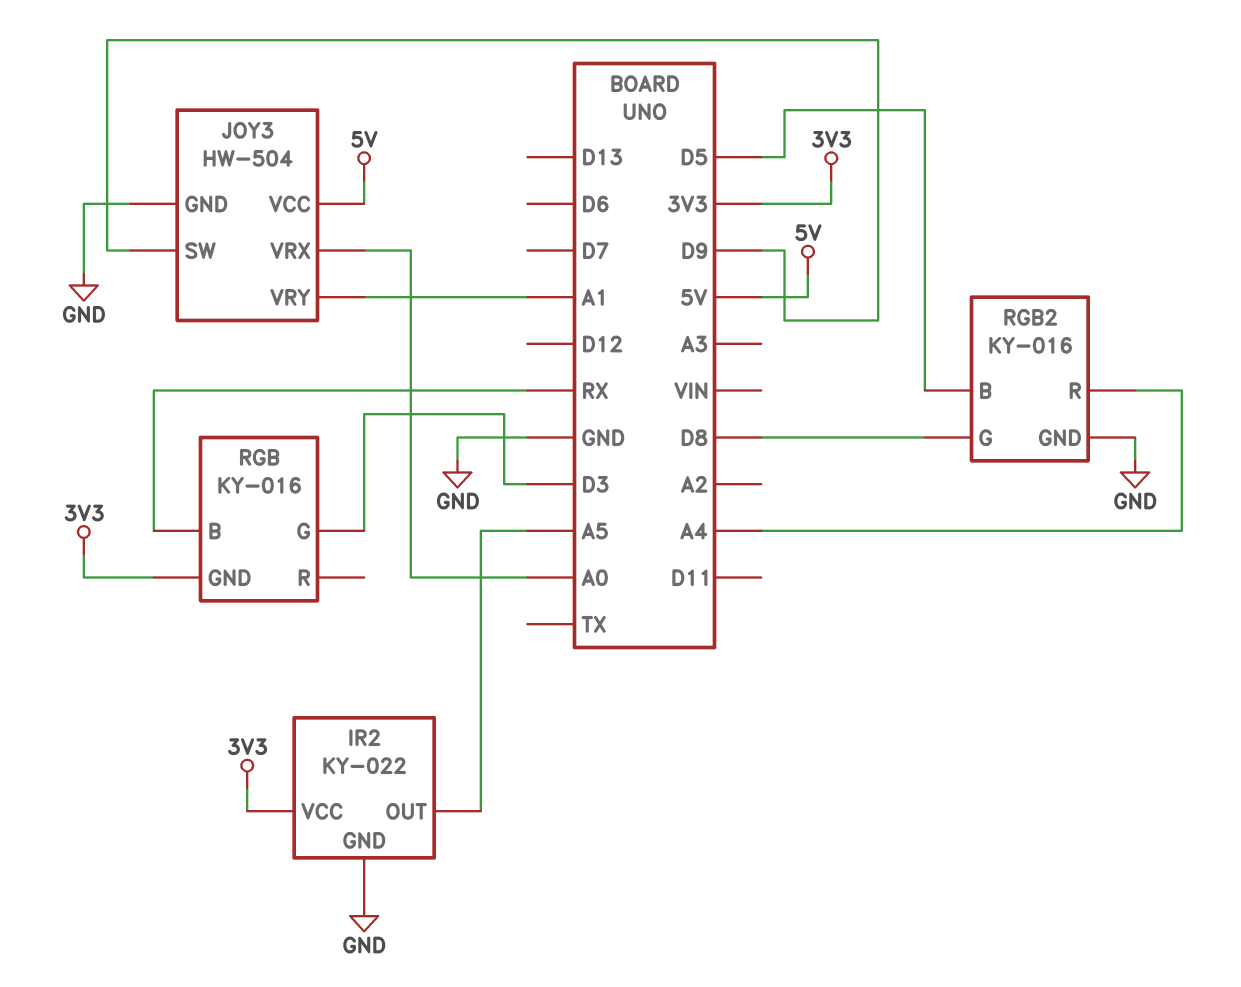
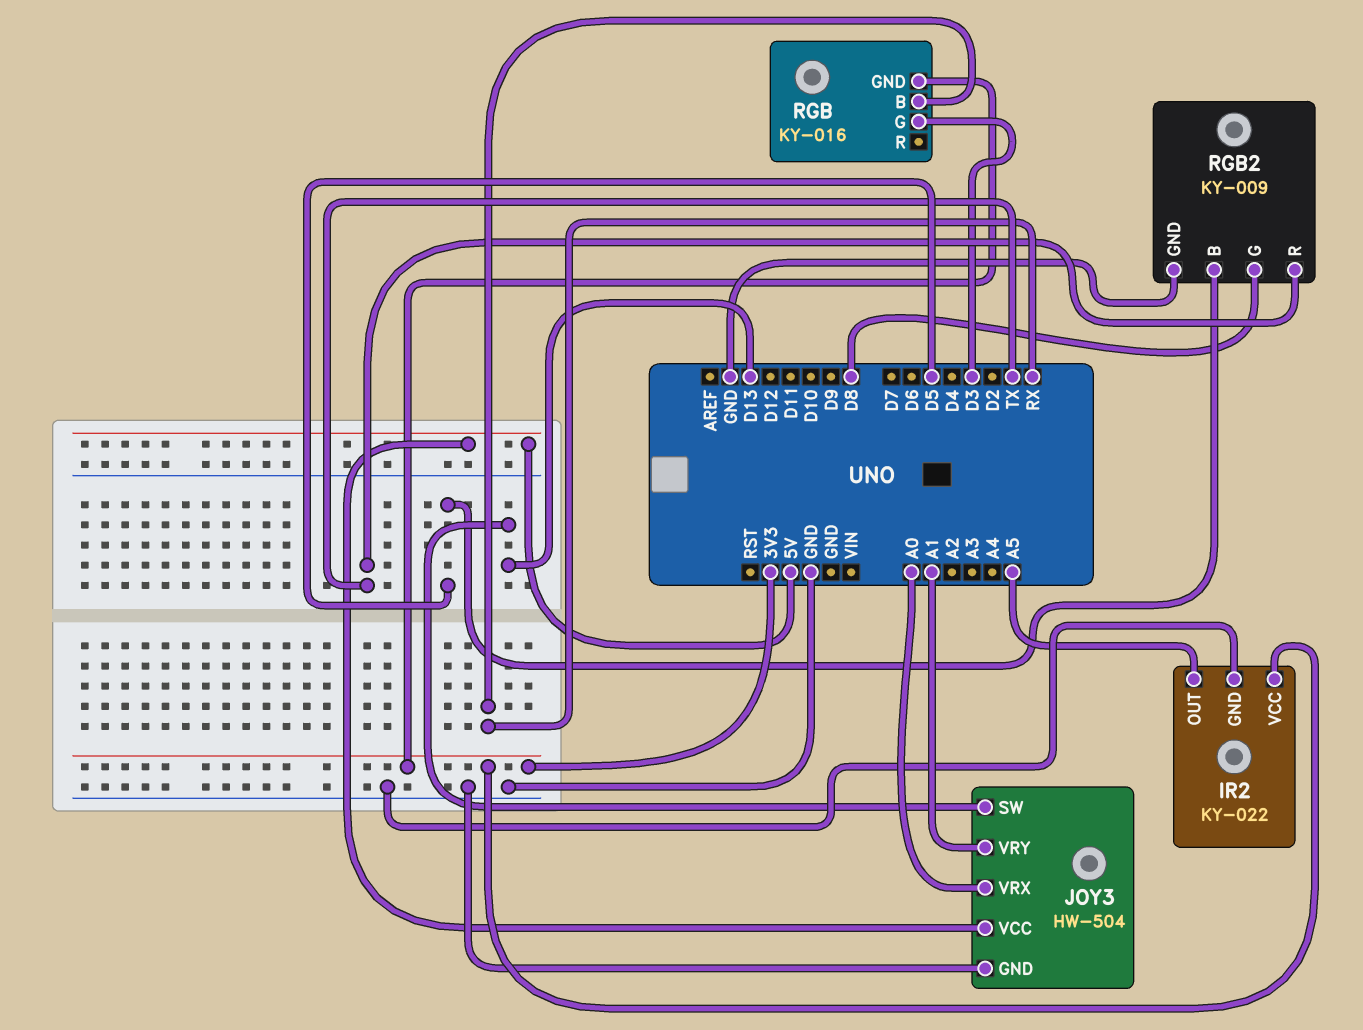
JOY3 pin SW: D9 -> D13
RGB2: KY-016 -> KY-009
RGB2 pin R: A4 -> TX

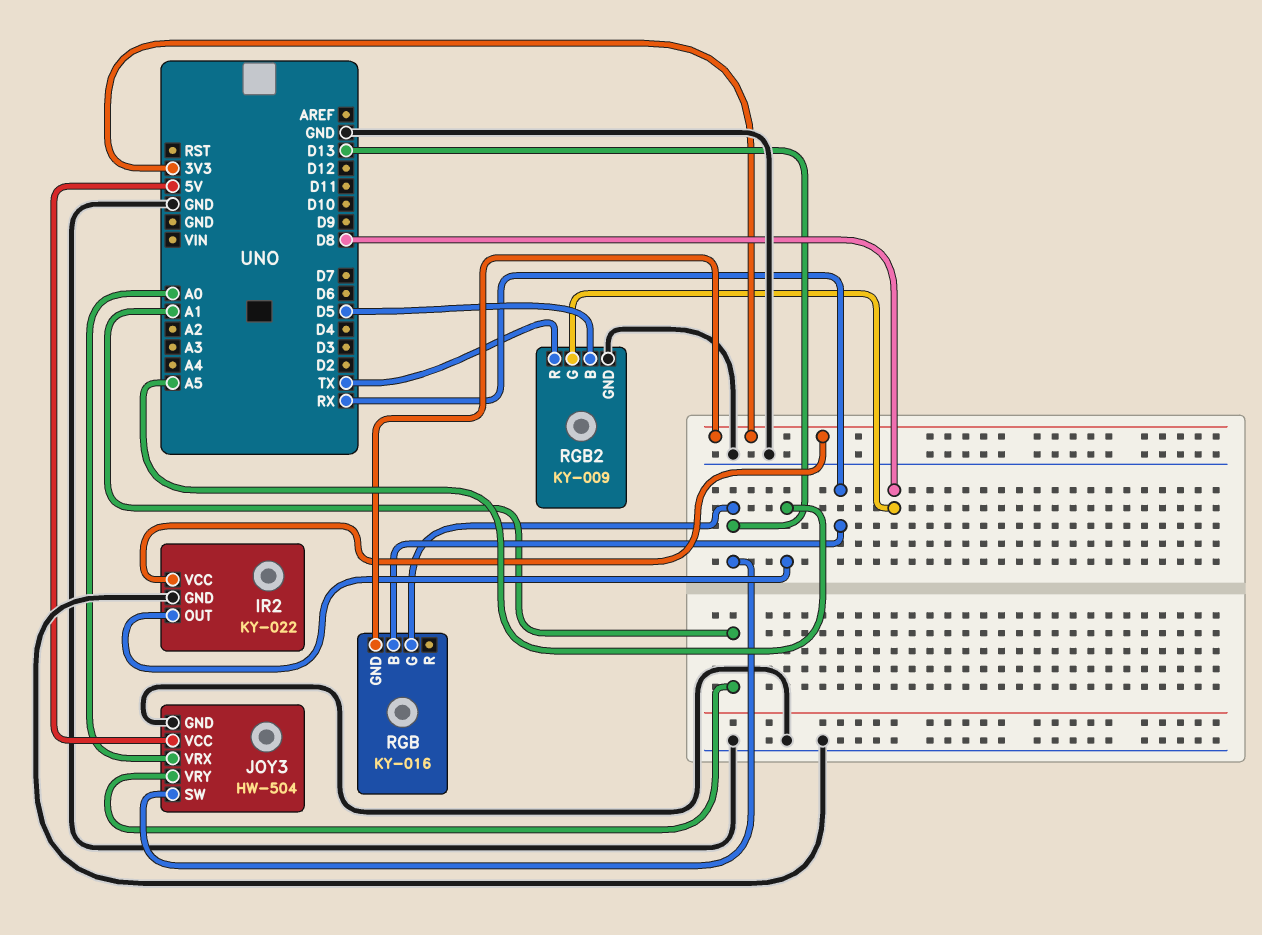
RGB pin G: D3 -> D13

